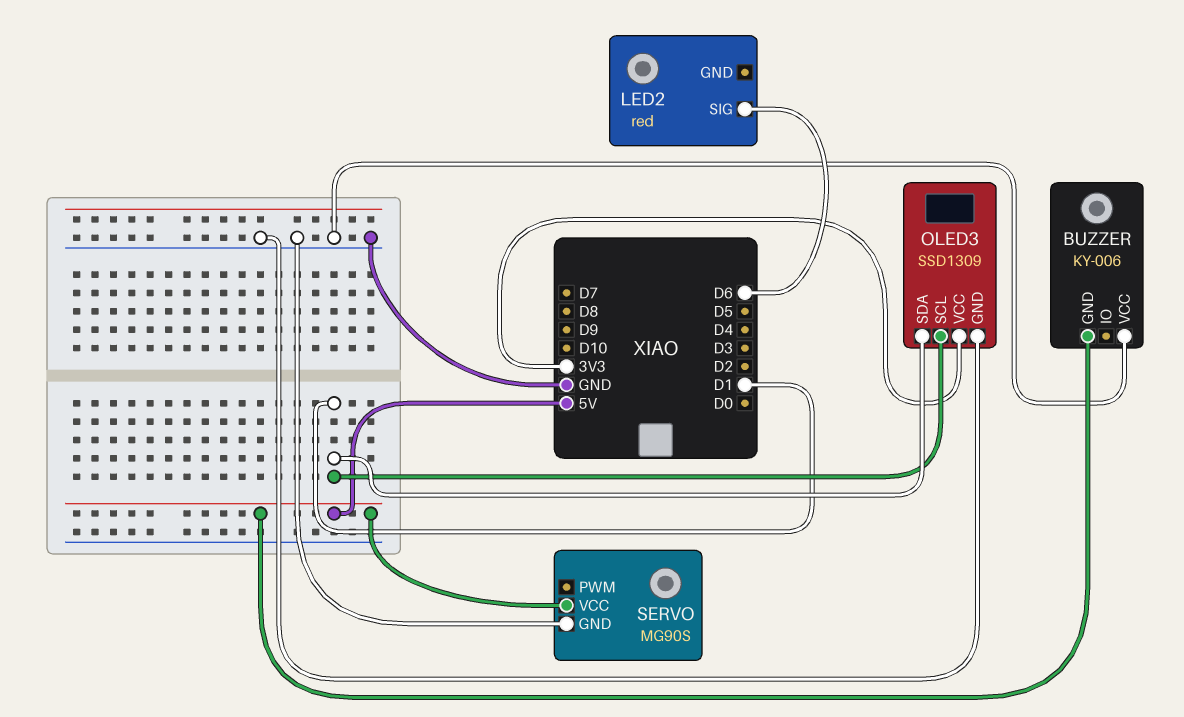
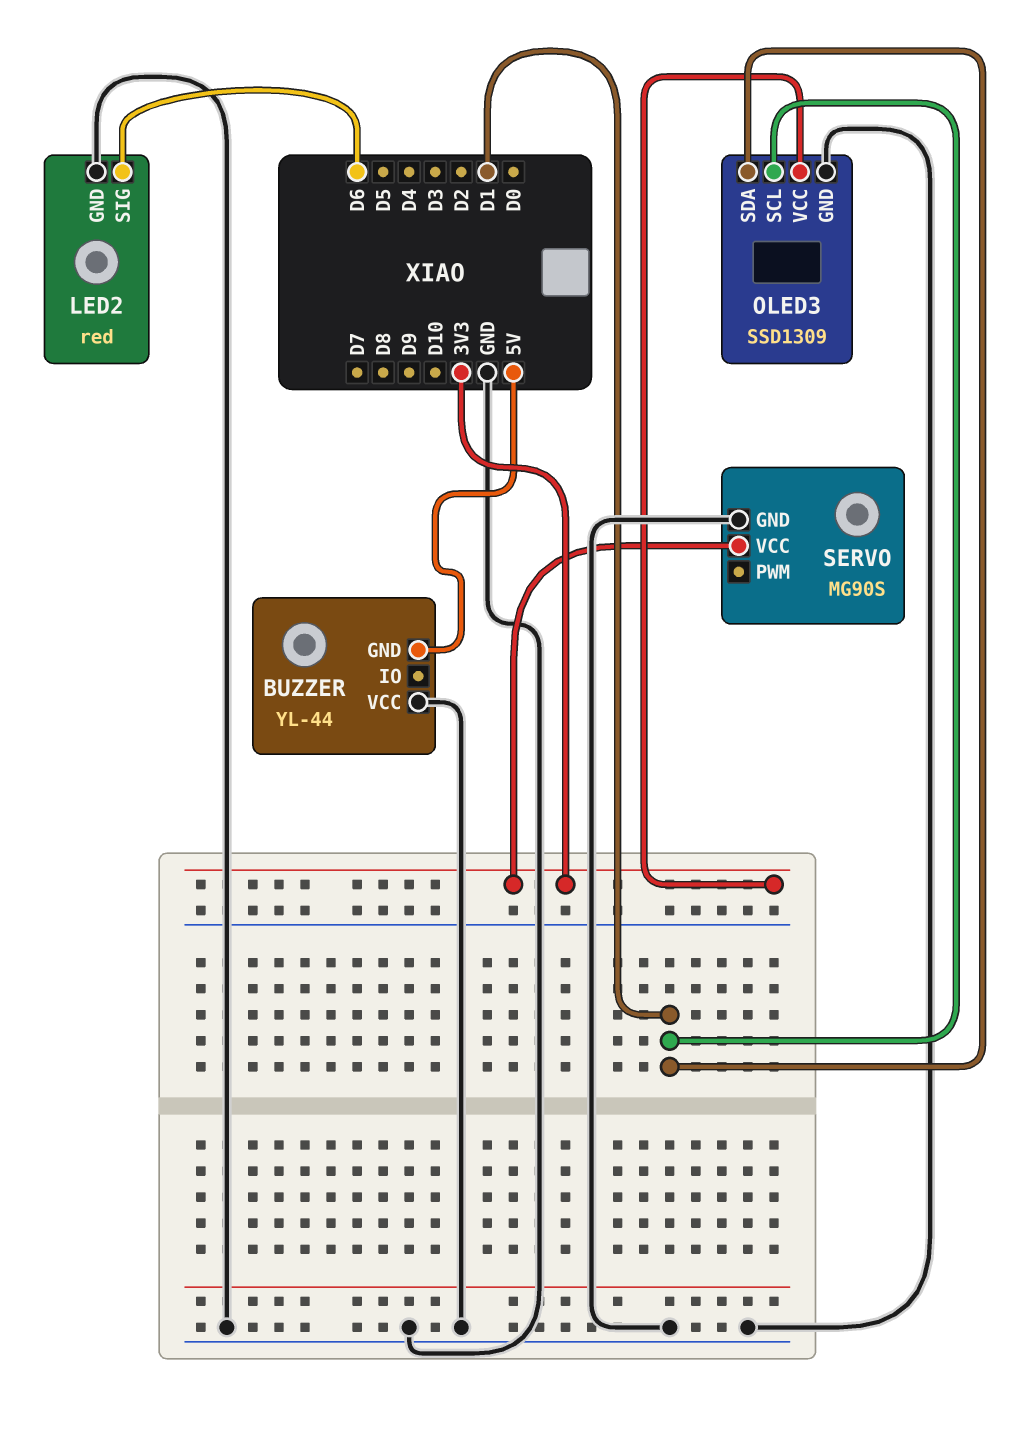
BUZZER: KY-006 -> YL-44
LED2 pin GND: none -> GND
SERVO pin VCC: 5V -> 3V3

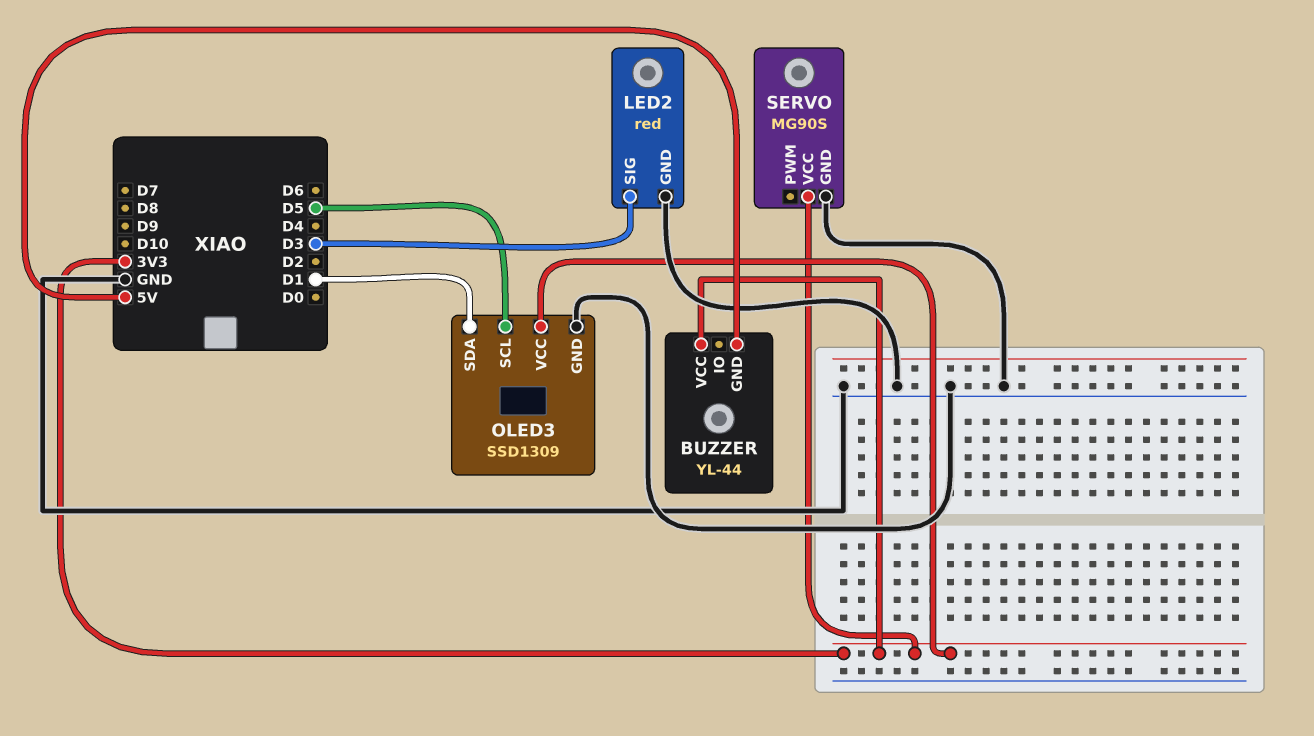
BUZZER pin VCC: GND -> 3V3
LED2 pin SIG: D6 -> D3
OLED3 pin SCL: D1 -> D5

